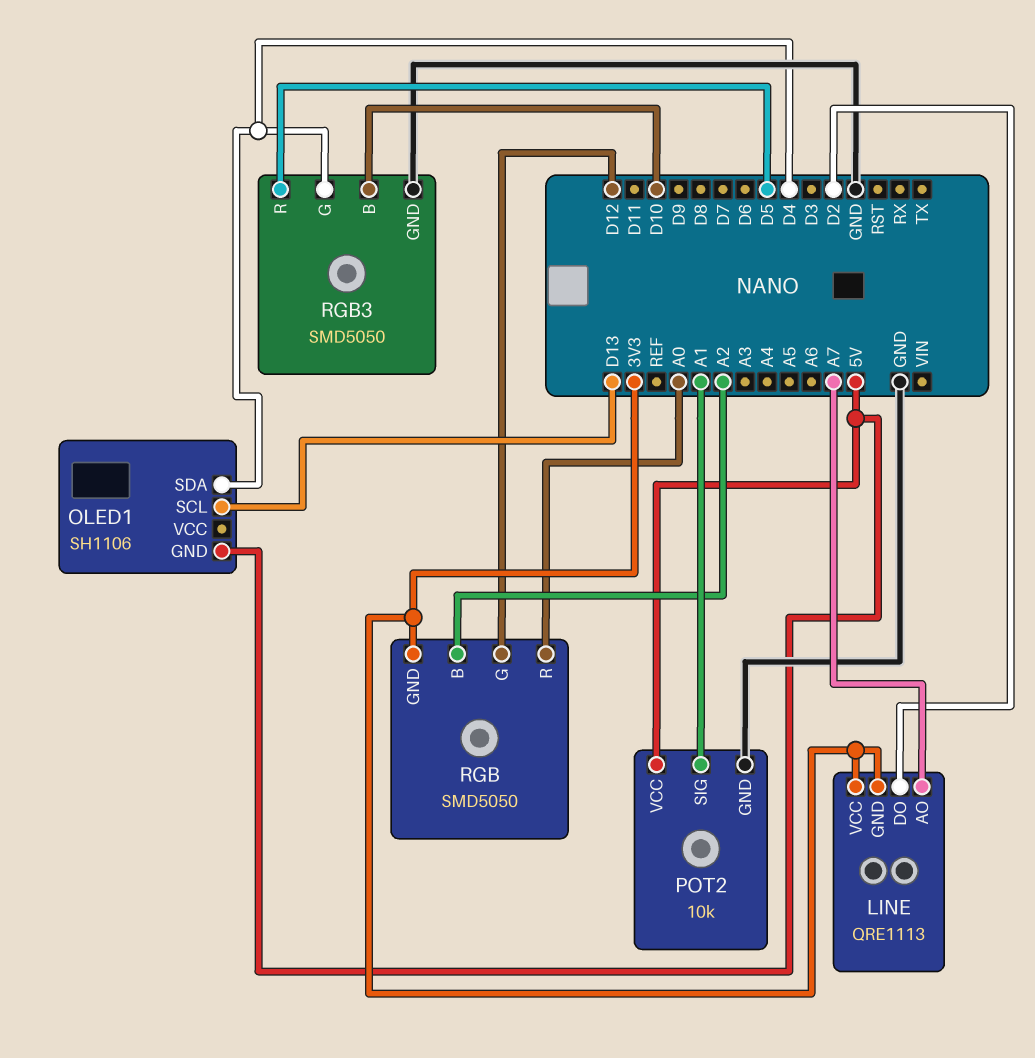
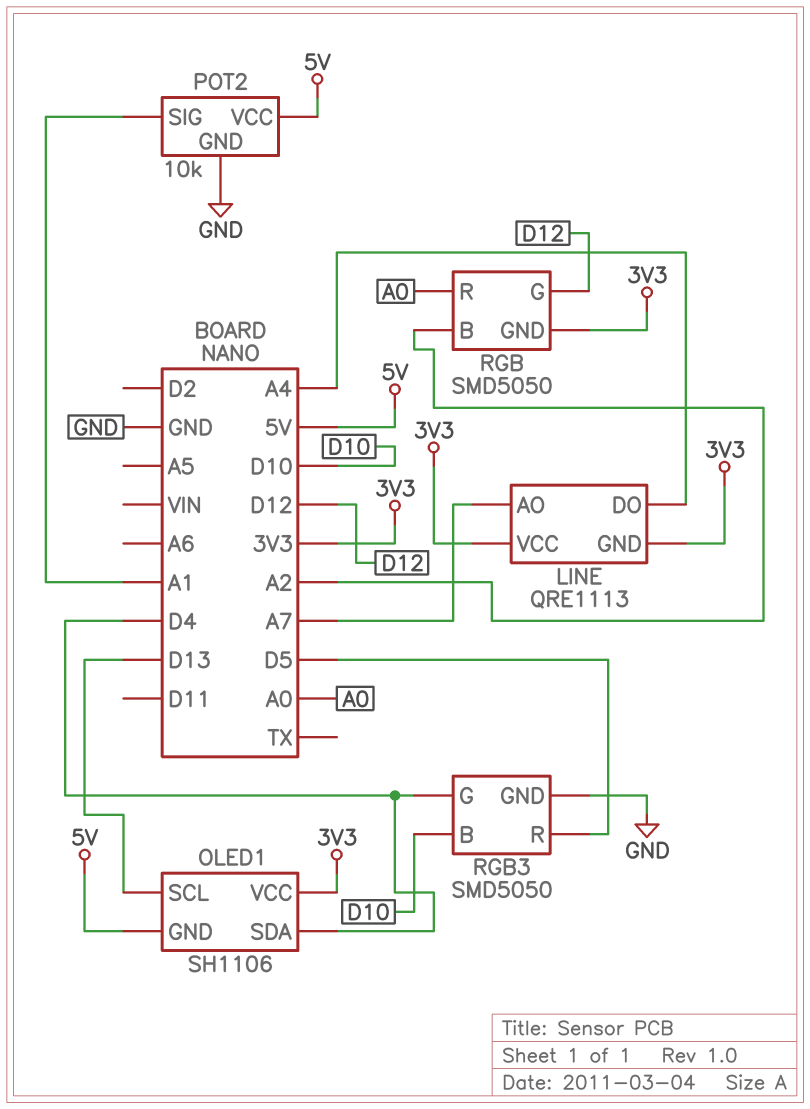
LINE pin DO: D2 -> A4
OLED1 pin VCC: none -> 3V3

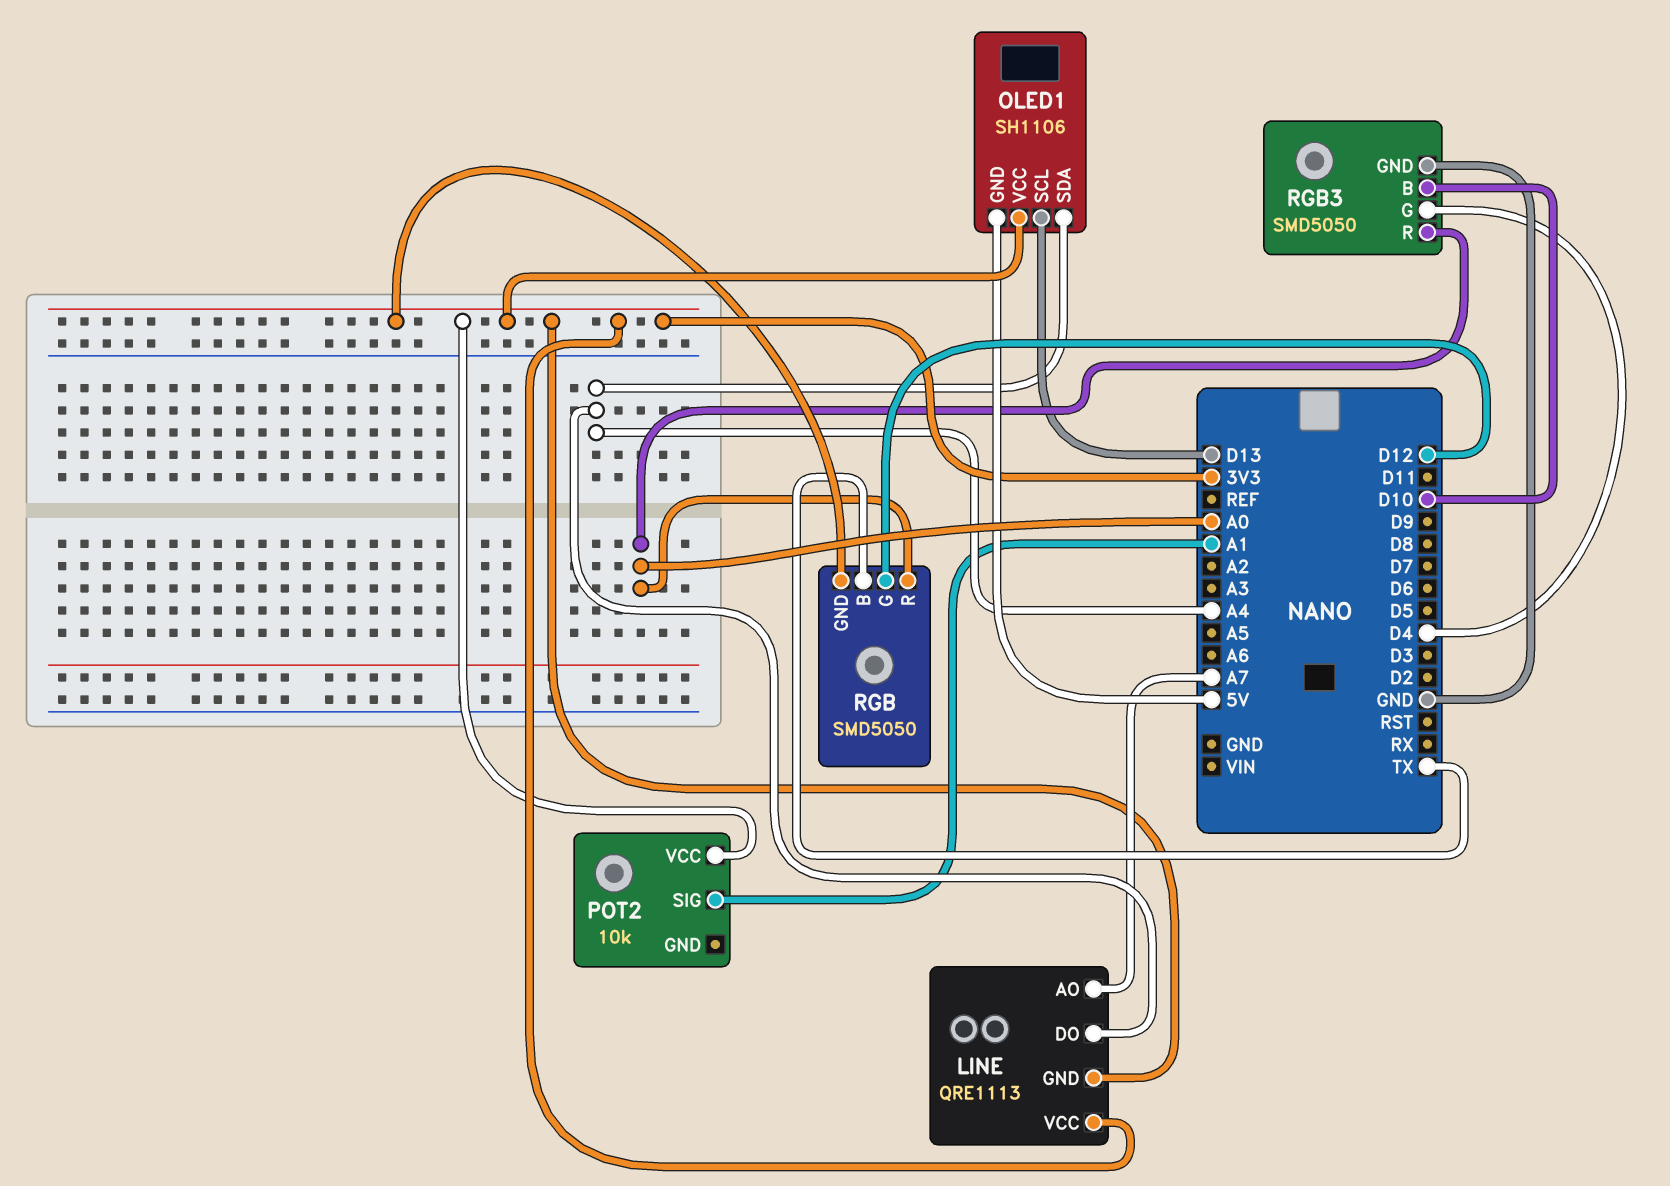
OLED1 pin SDA: D4 -> A4
POT2 pin GND: GND -> none
POT2 pin VCC: 5V -> 3V3
RGB pin B: A2 -> TX
RGB3 pin R: D5 -> A0

